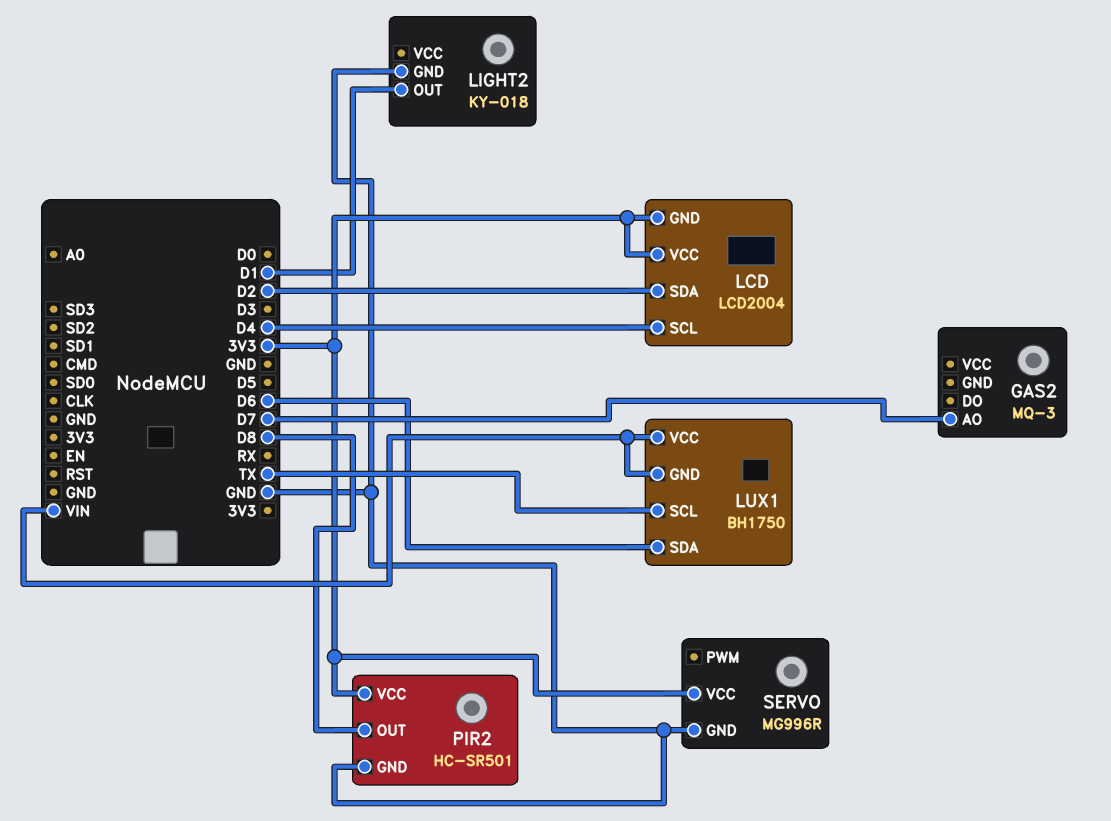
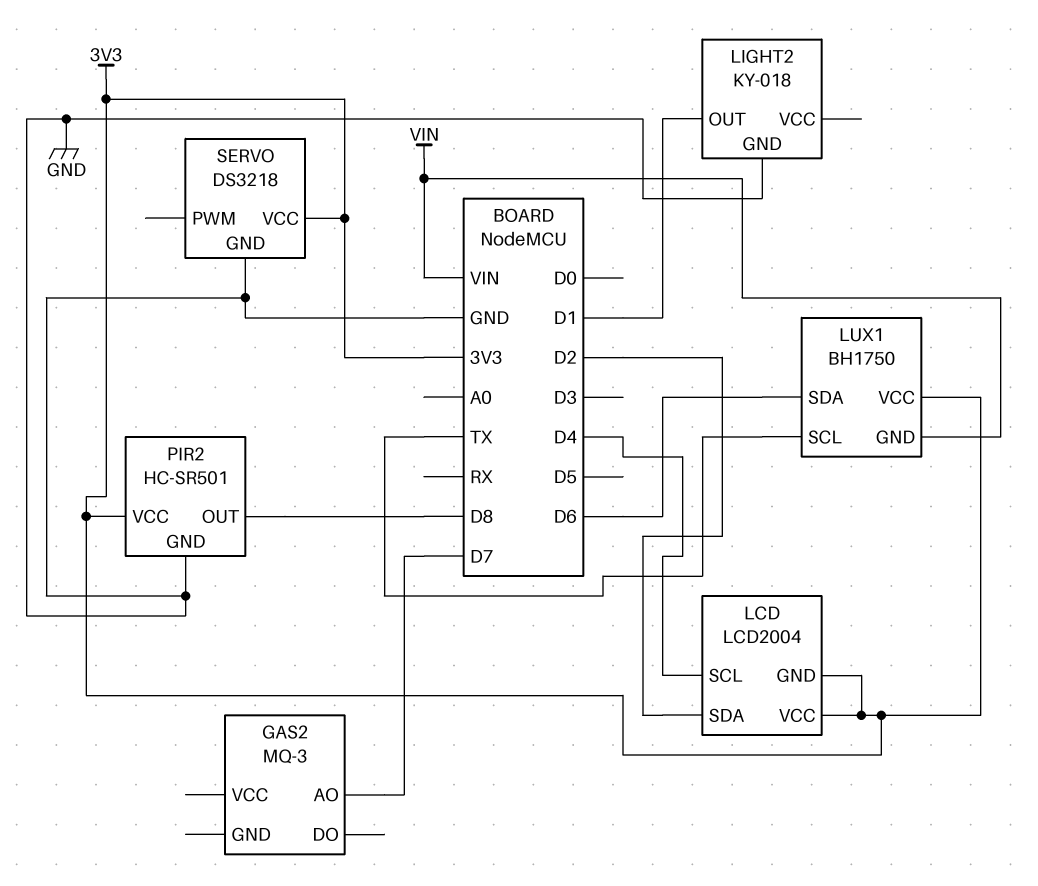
LUX1 pin VCC: VIN -> 3V3
SERVO: MG996R -> DS3218

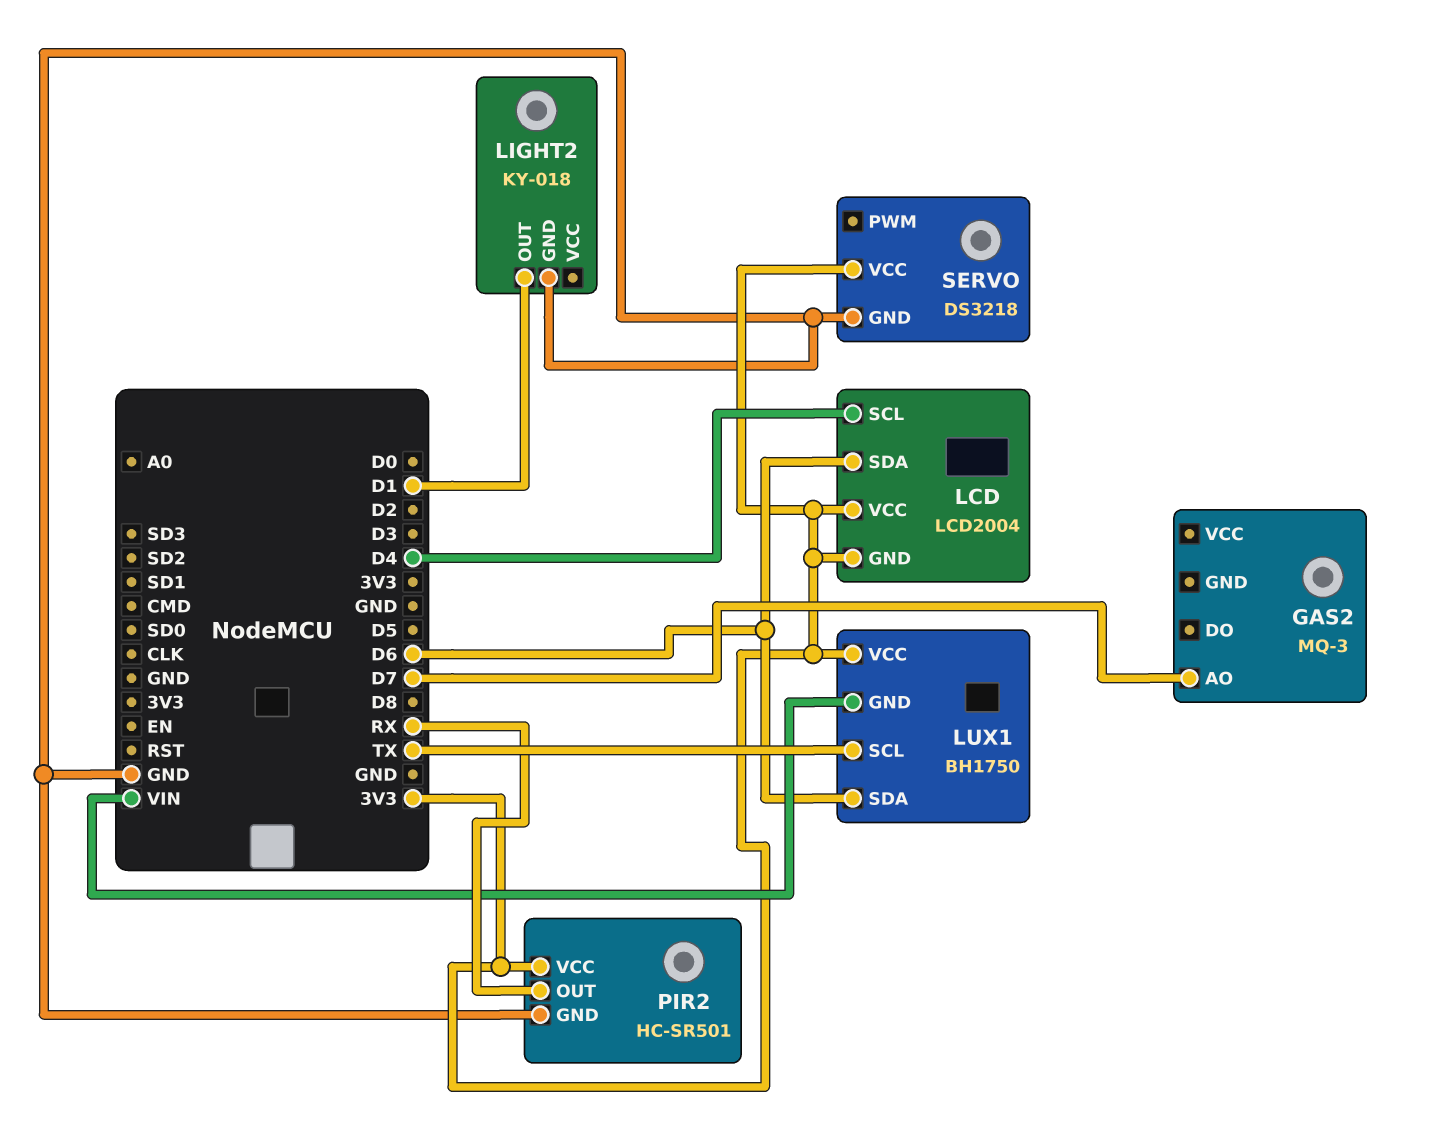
LCD pin SDA: D2 -> D6
PIR2 pin OUT: D8 -> RX

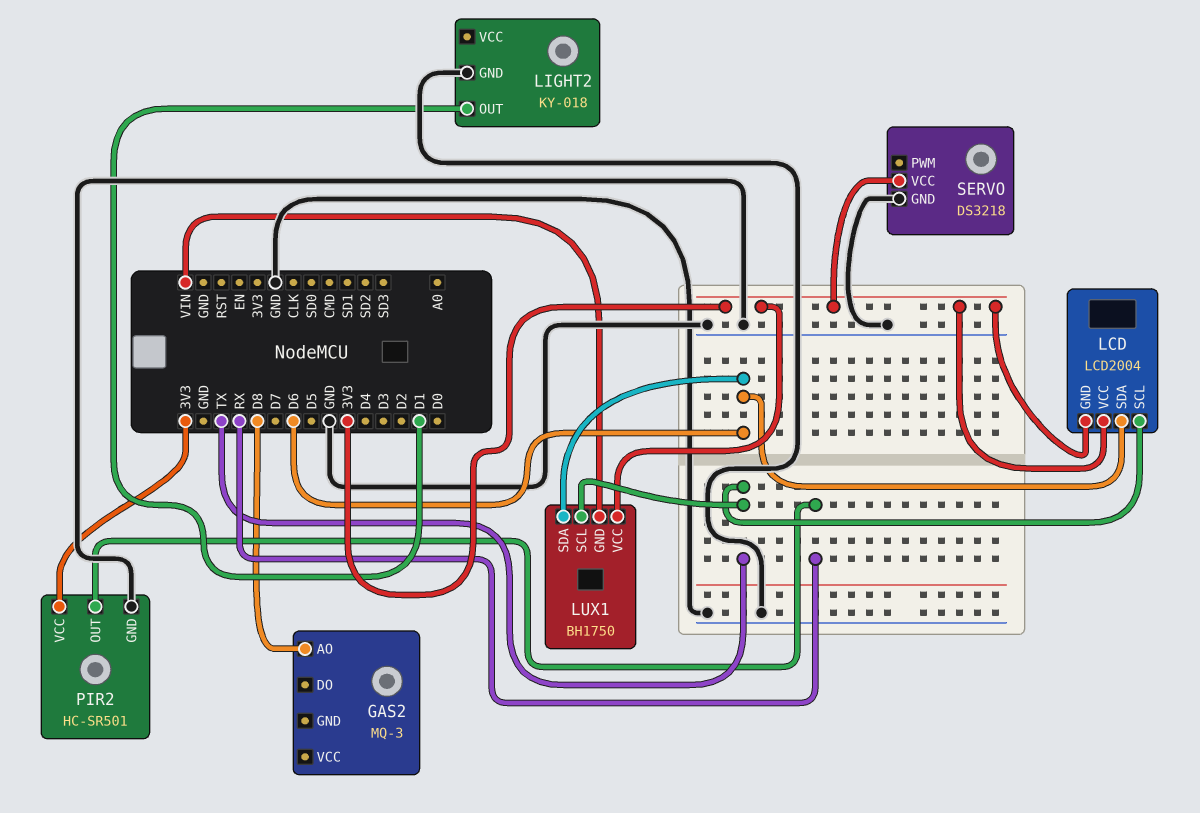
GAS2 pin AO: D7 -> D8
LCD pin SCL: D4 -> TX

